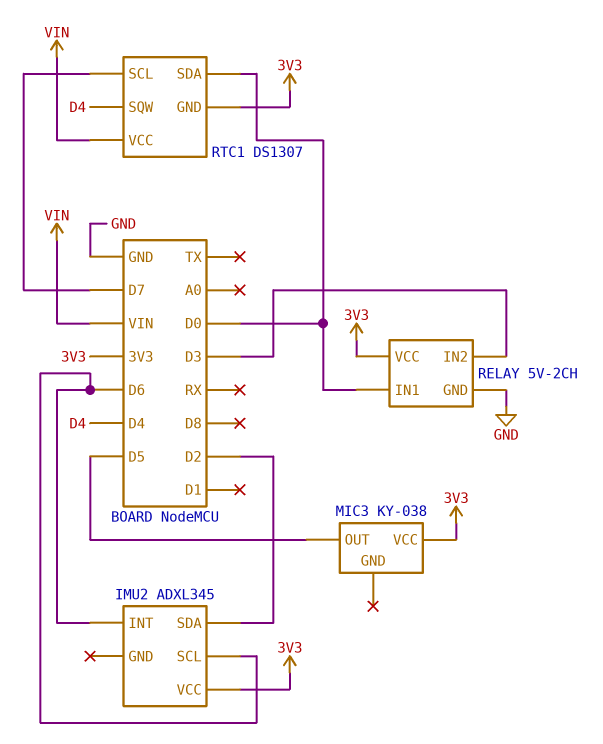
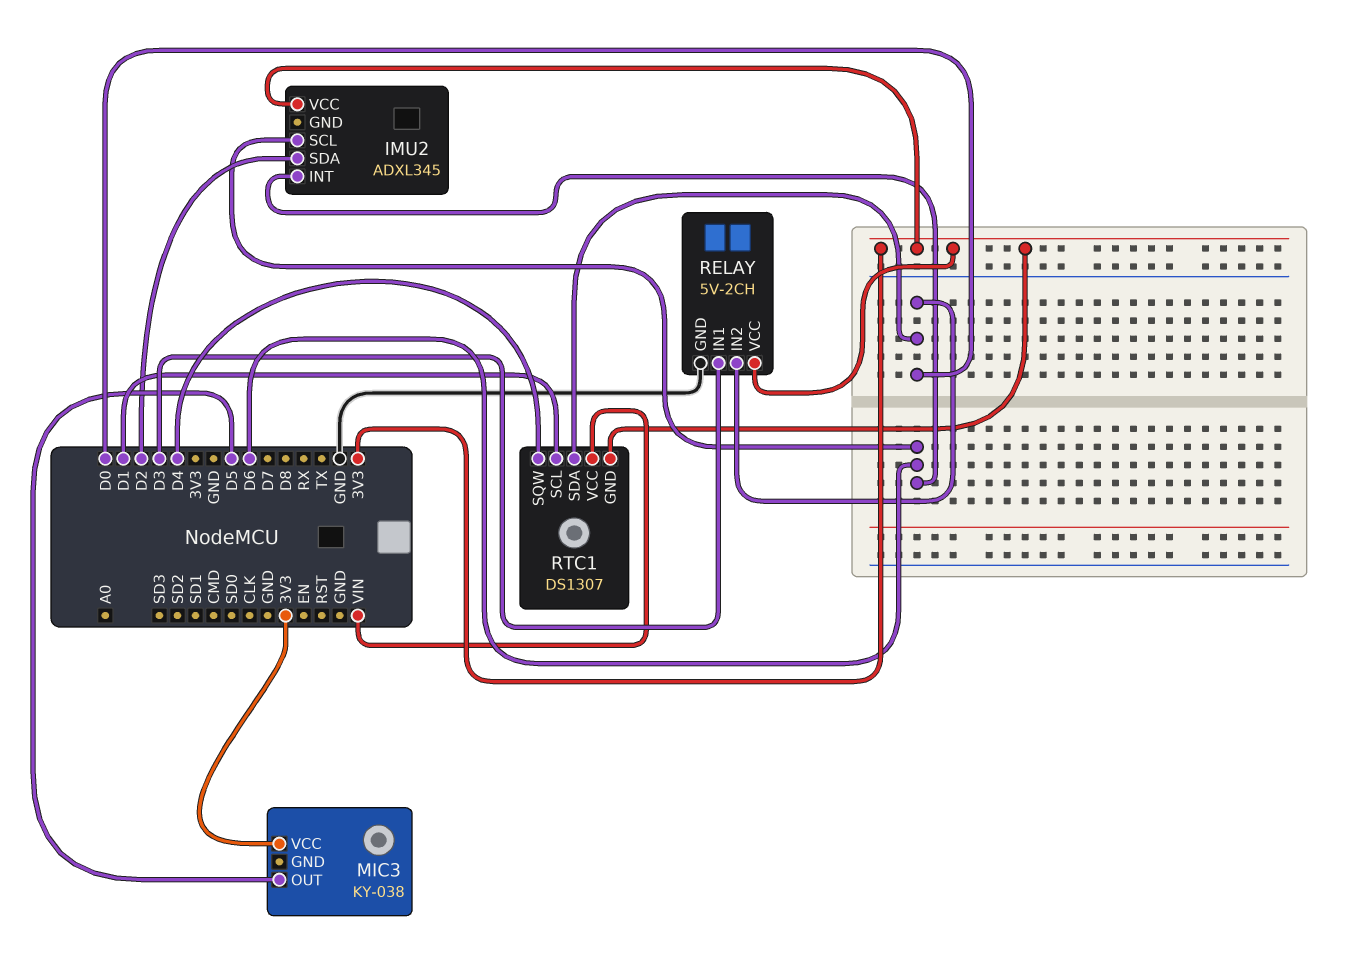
RELAY pin IN1: D0 -> D3
RELAY pin IN2: D3 -> D0
RTC1 pin SCL: D7 -> D1

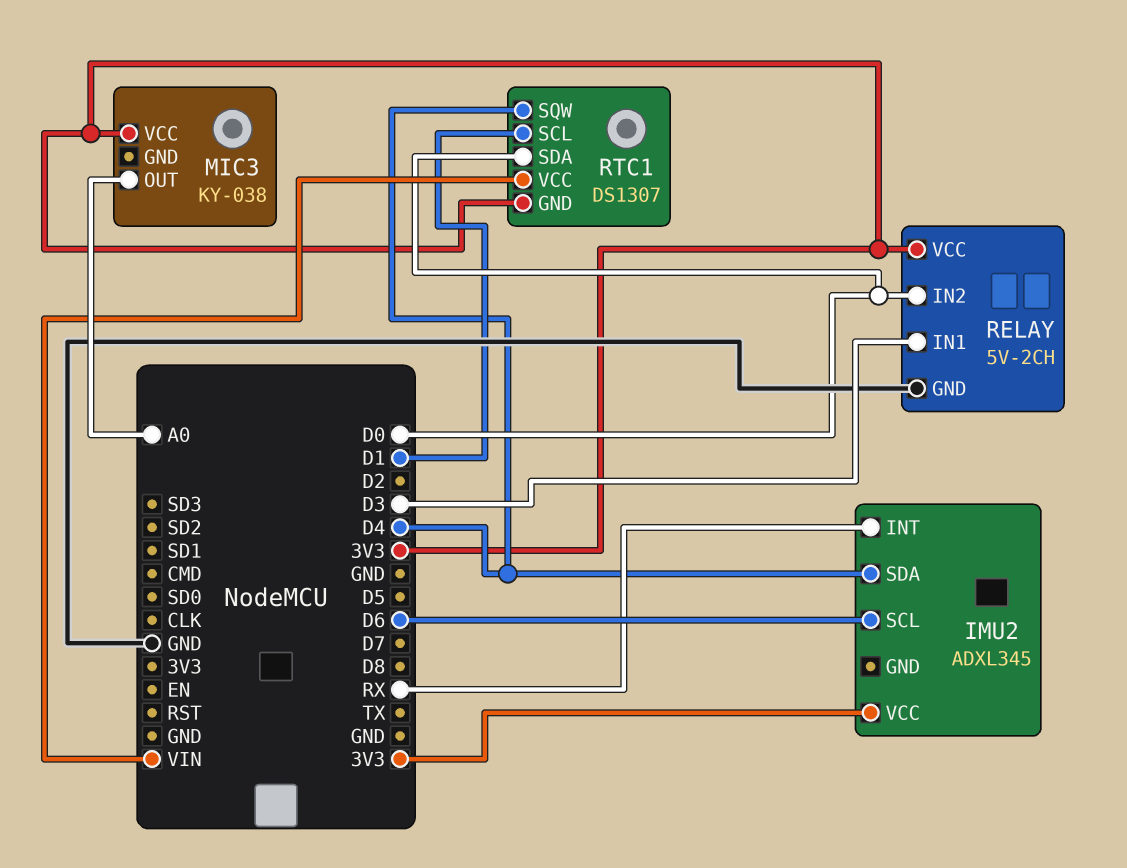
IMU2 pin INT: D6 -> RX
IMU2 pin SDA: D2 -> D4
MIC3 pin OUT: D5 -> A0

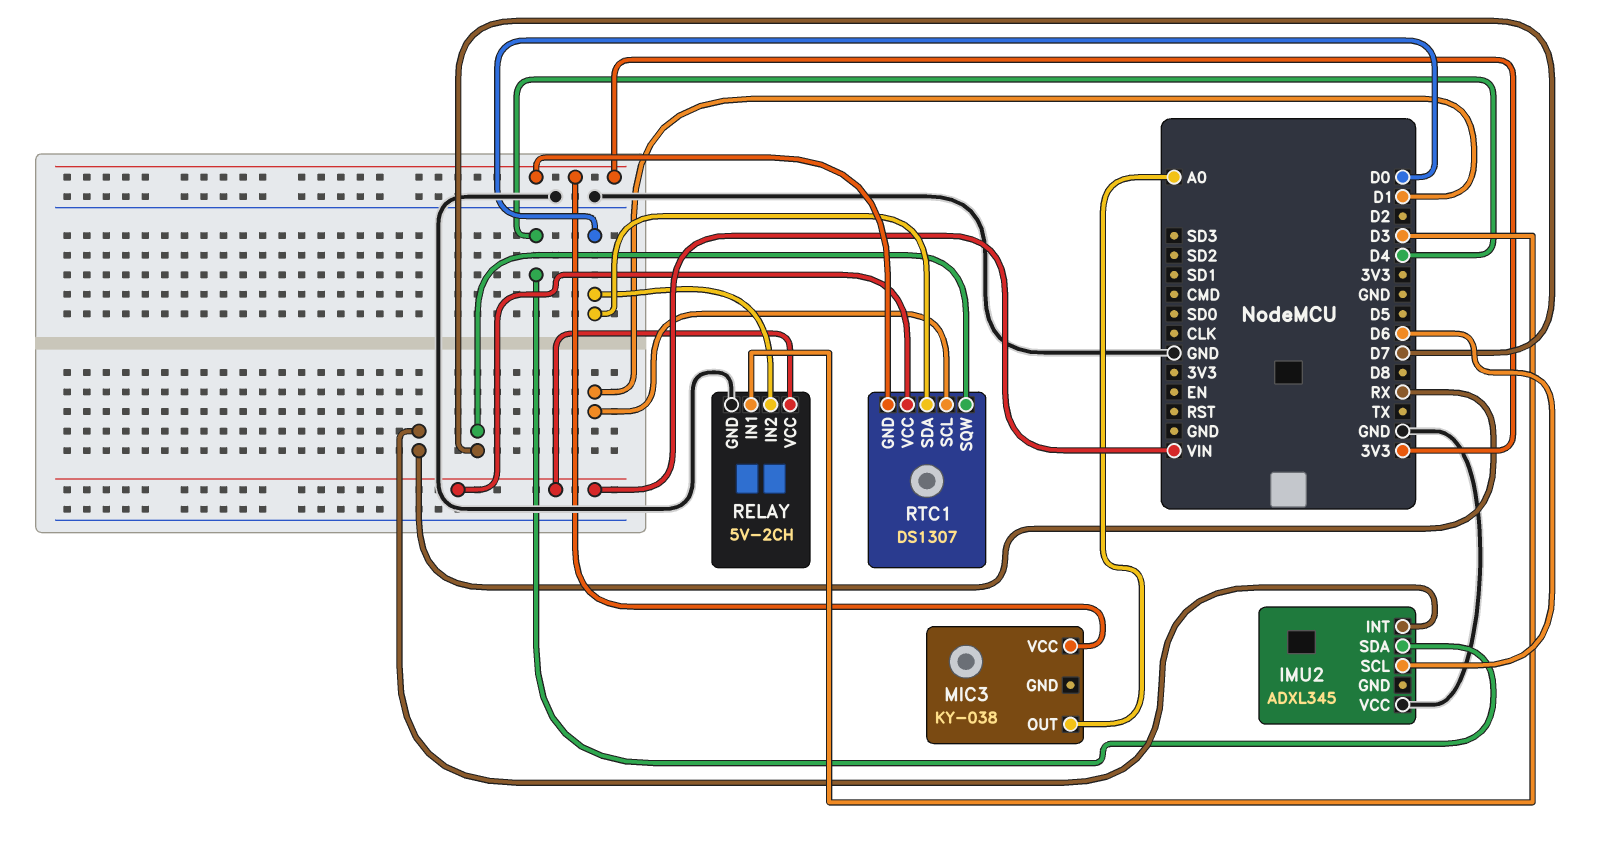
IMU2 pin VCC: 3V3 -> GND
RELAY pin VCC: 3V3 -> VIN
RTC1 pin SQW: D4 -> D7

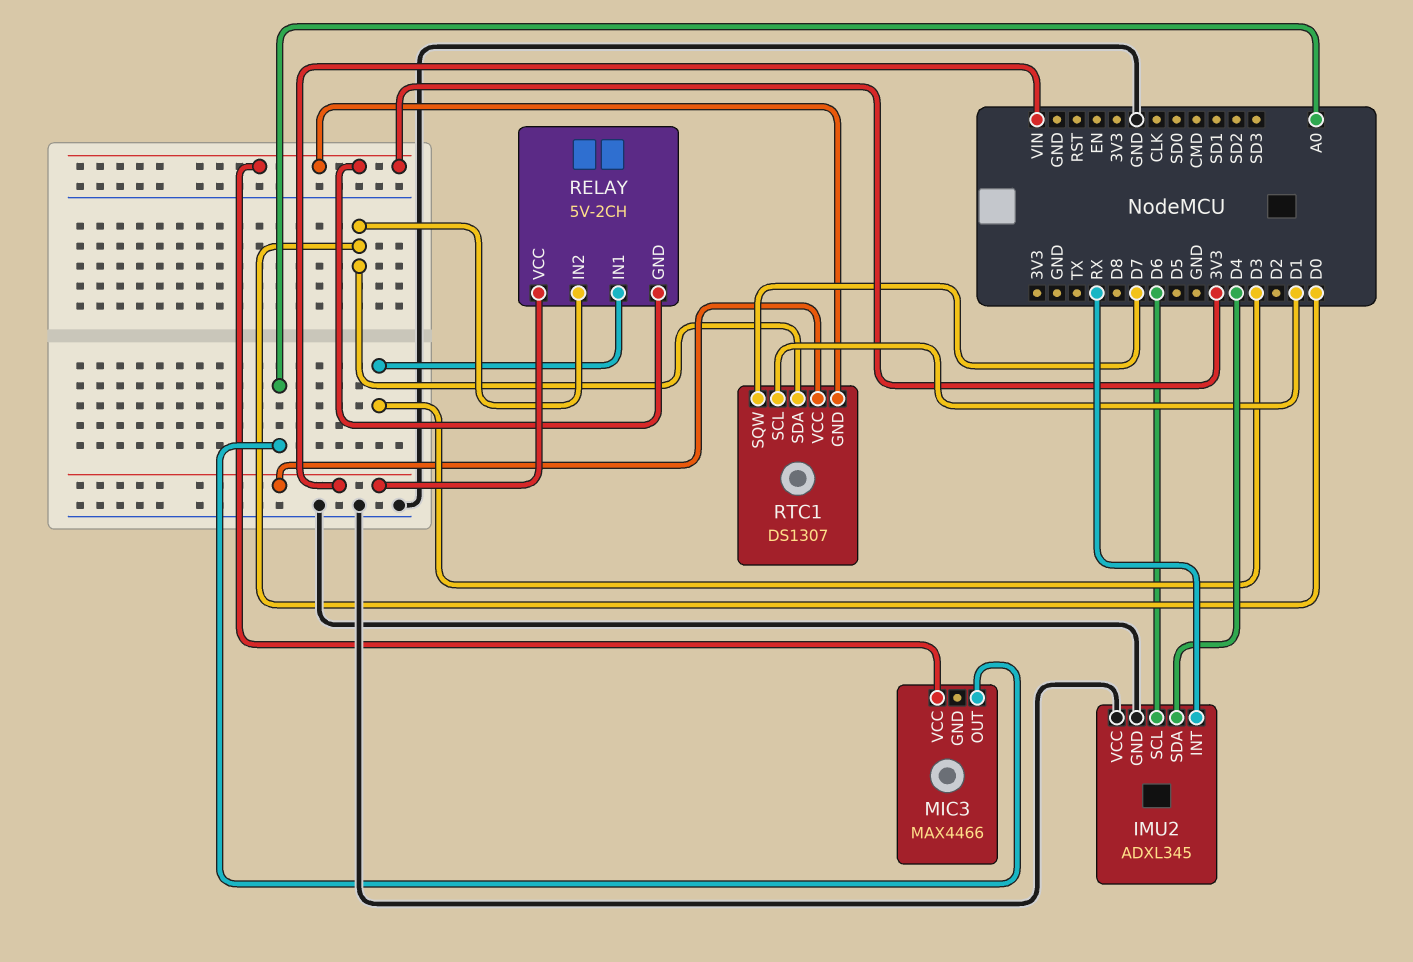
IMU2 pin GND: none -> GND
MIC3: KY-038 -> MAX4466
RELAY pin GND: GND -> 3V3

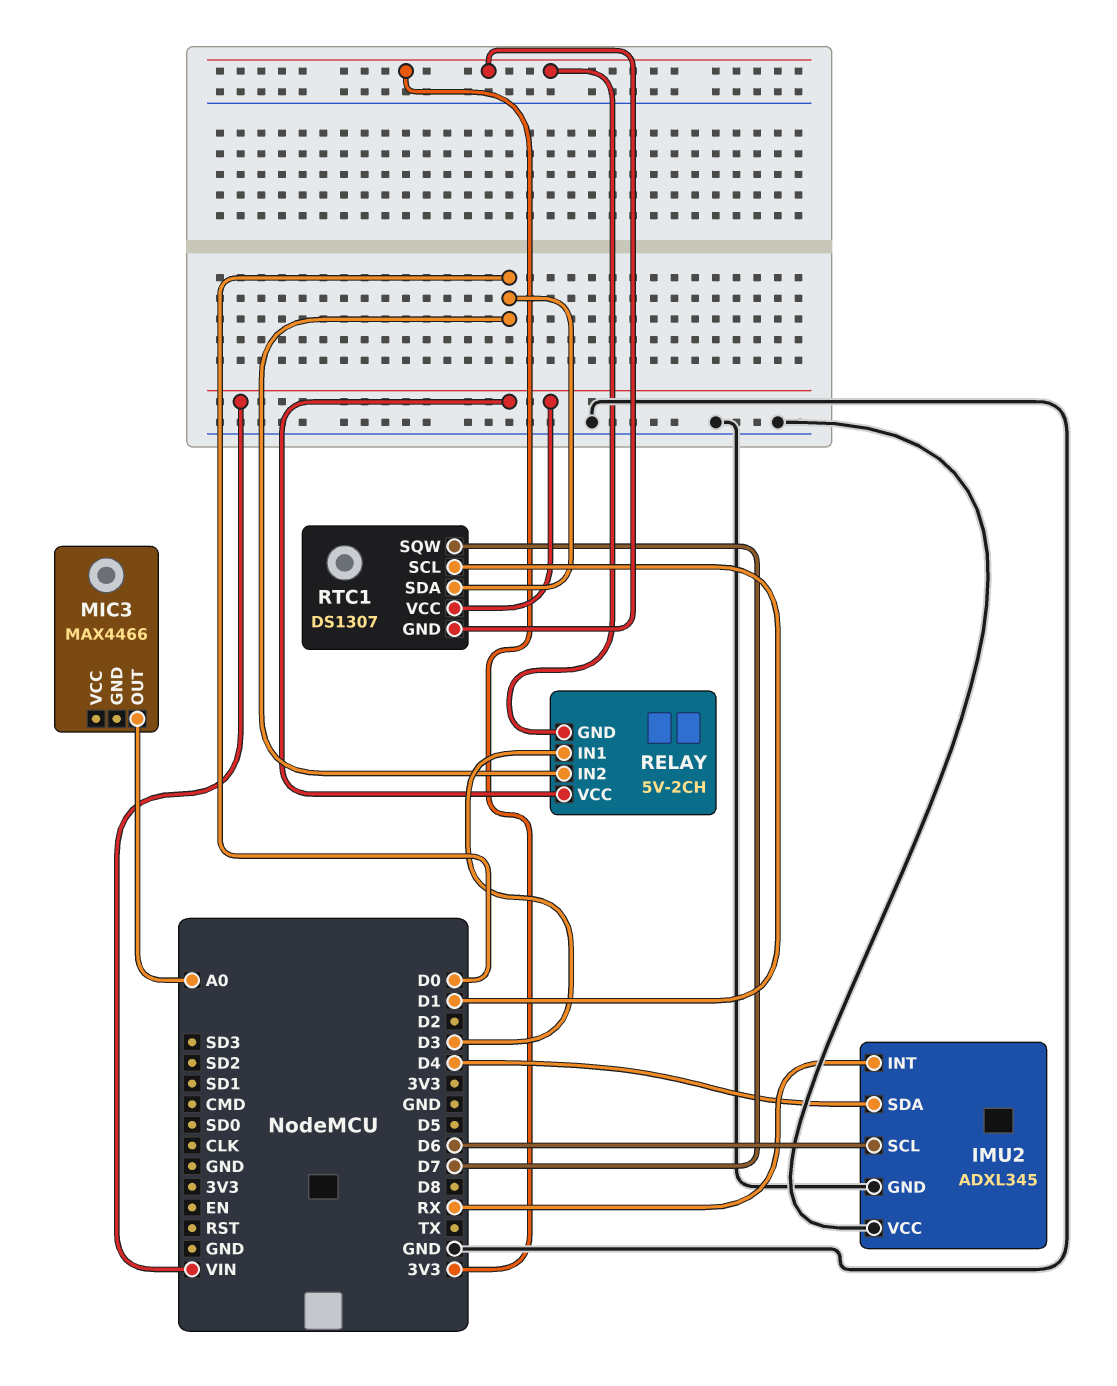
MIC3 pin VCC: 3V3 -> none

